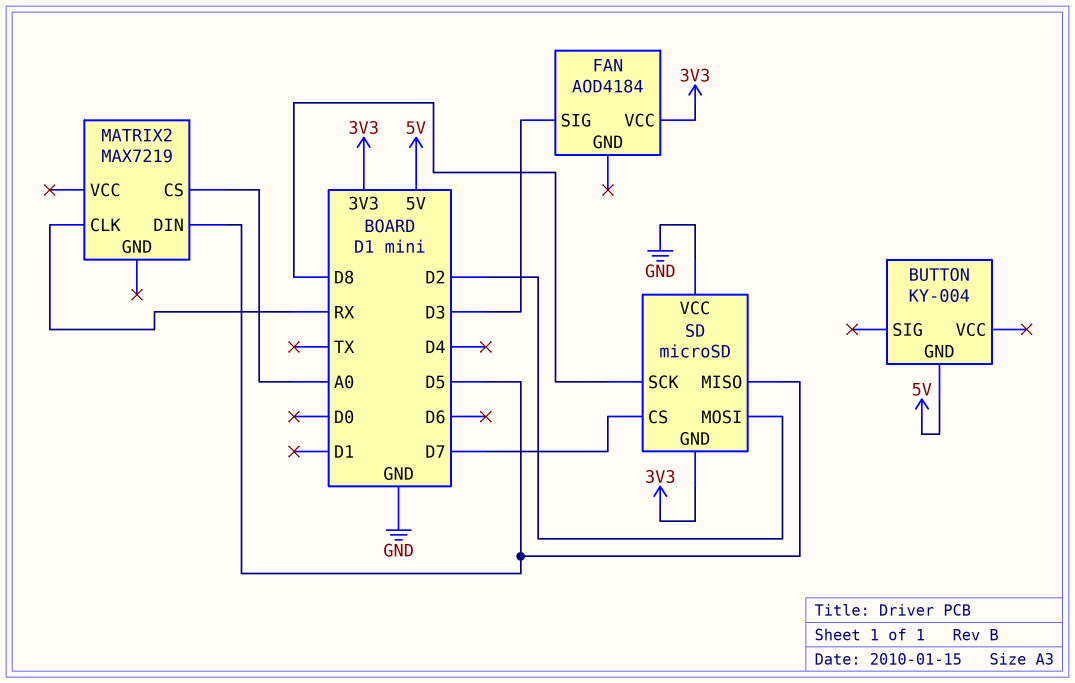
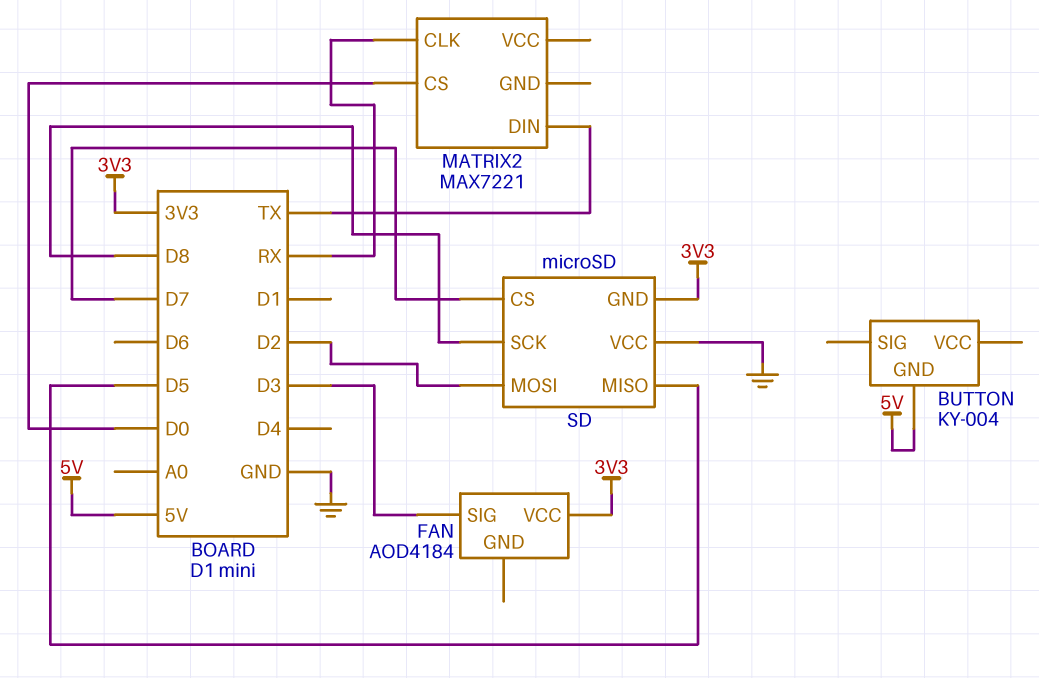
MATRIX2: MAX7219 -> MAX7221
MATRIX2 pin CS: A0 -> D0
MATRIX2 pin DIN: D5 -> TX

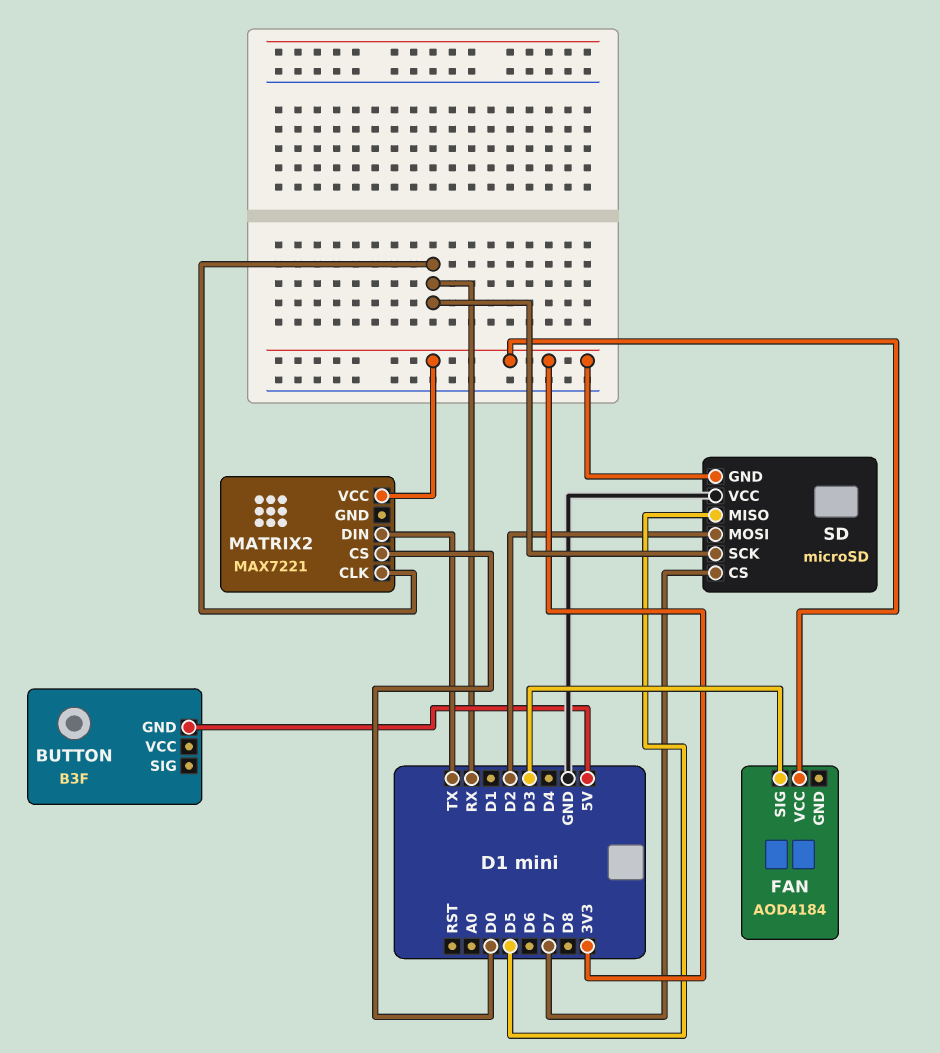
BUTTON: KY-004 -> B3F
MATRIX2 pin VCC: none -> 3V3
SD pin SCK: D8 -> RX

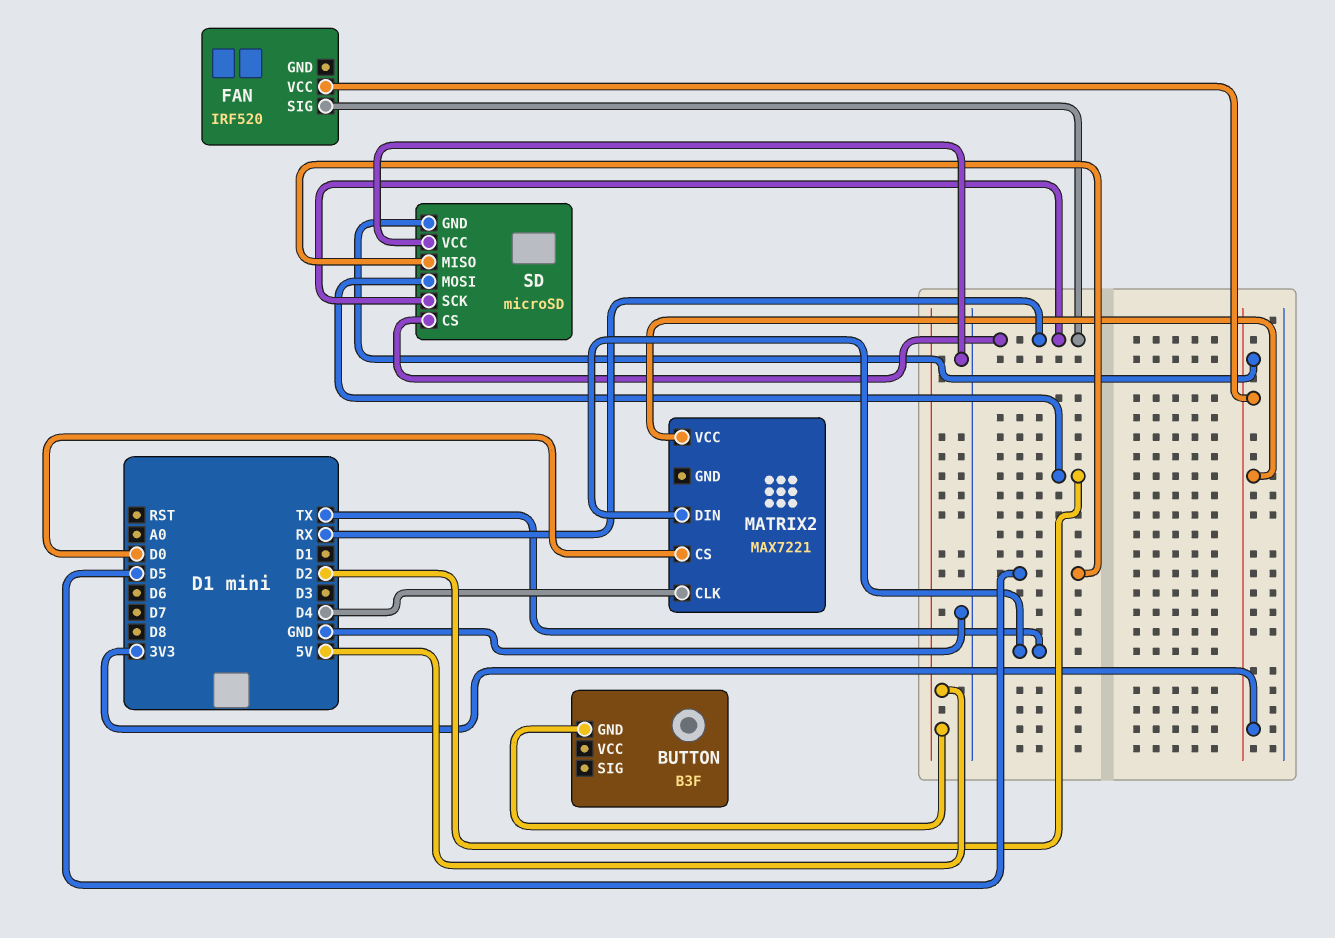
FAN: AOD4184 -> IRF520
FAN pin SIG: D3 -> RX
MATRIX2 pin CLK: RX -> D4
SD pin CS: D7 -> RX

